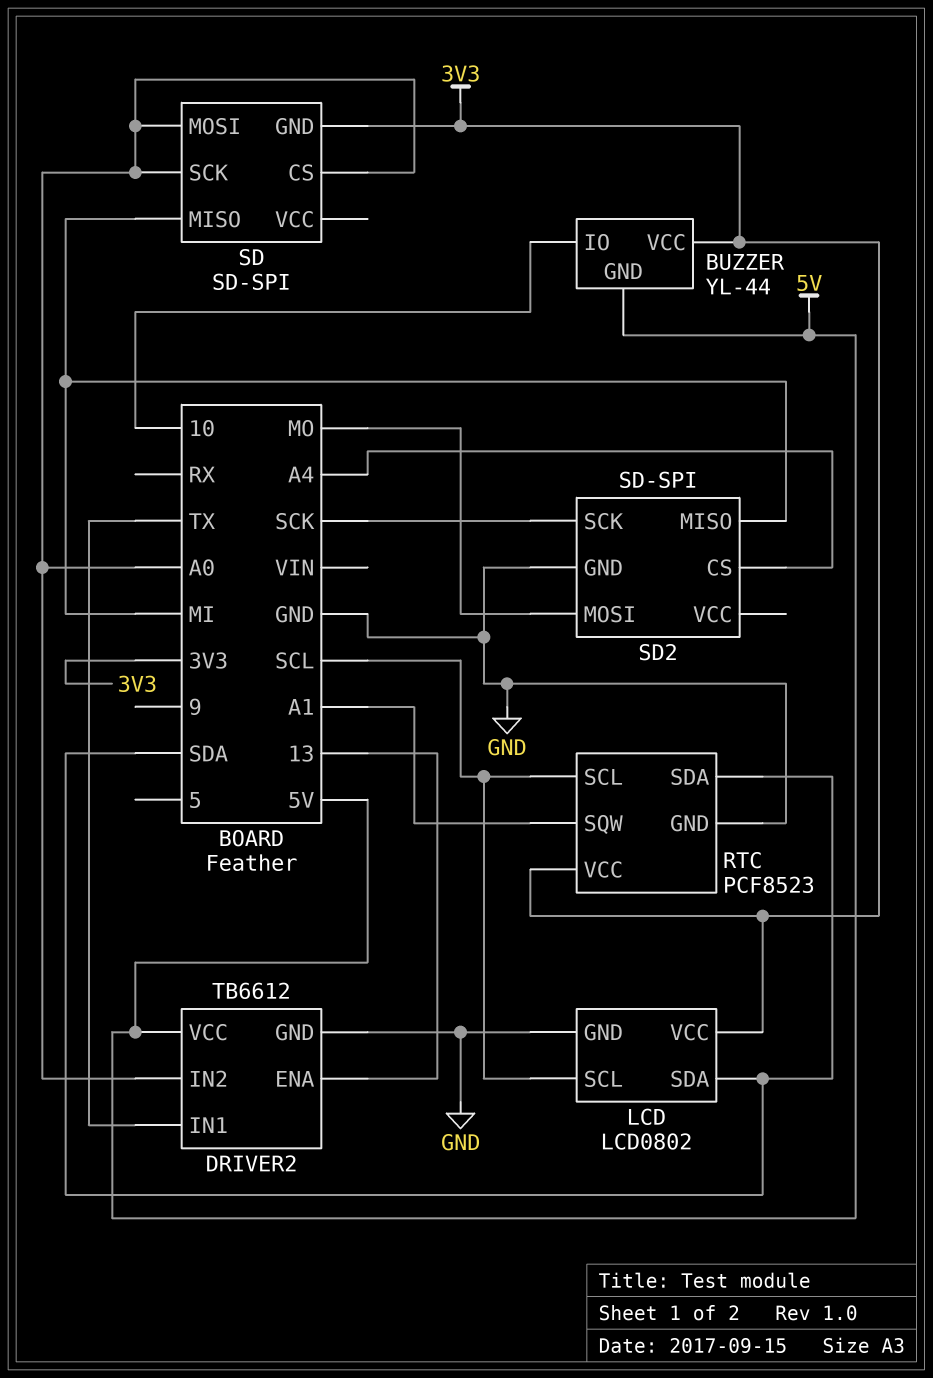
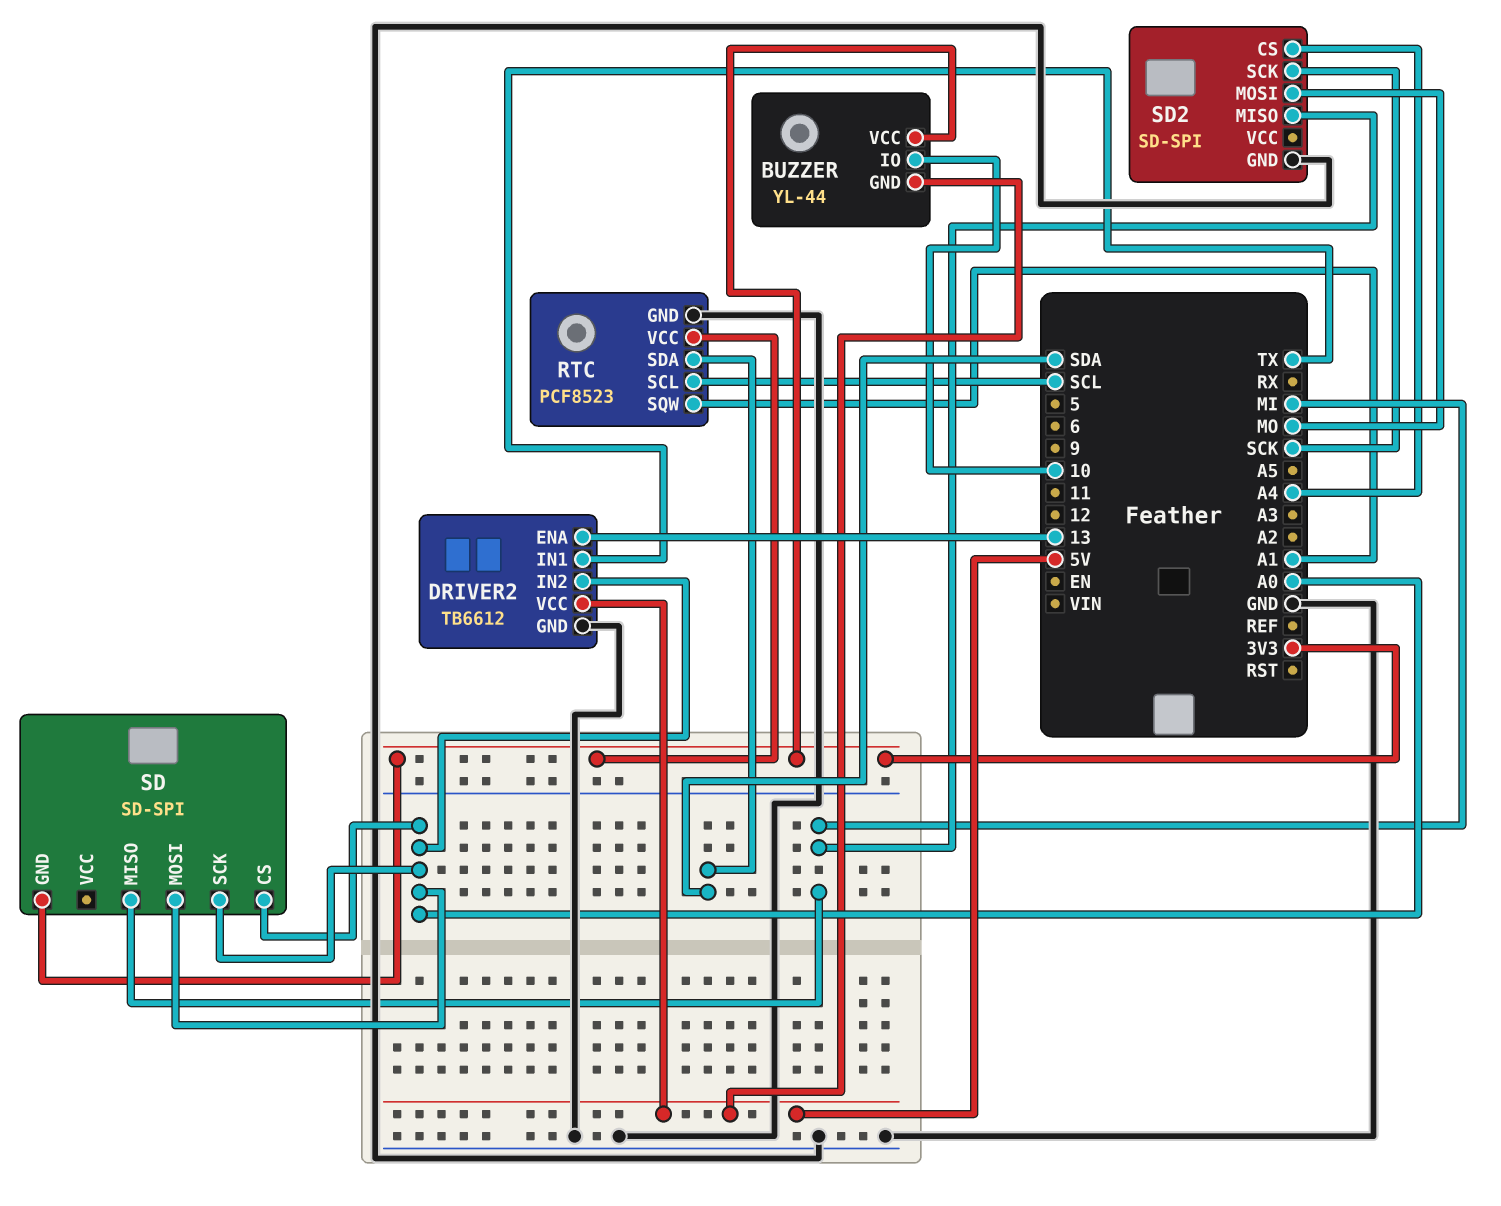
LCD: LCD0802 -> none
LCD pin GND: GND -> none
LCD pin SCL: SCL -> none
LCD pin SDA: SDA -> none
LCD pin VCC: 3V3 -> none

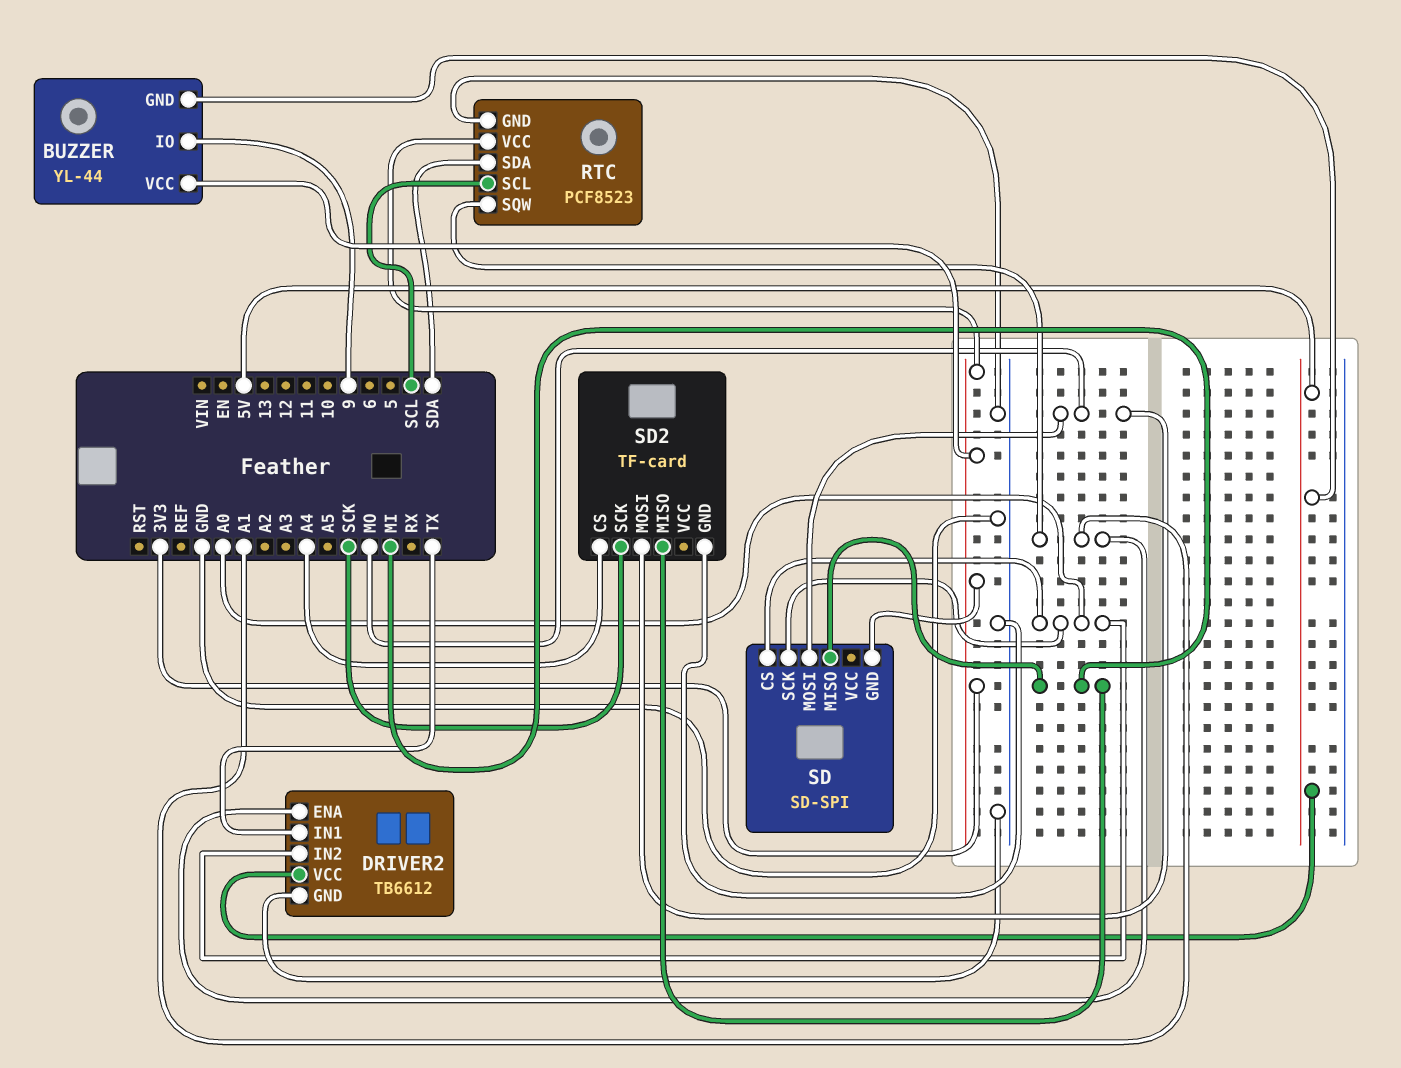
BUZZER pin IO: 10 -> 9
DRIVER2 pin ENA: 13 -> A1
SD pin MOSI: A0 -> MO
SD2: SD-SPI -> TF-card

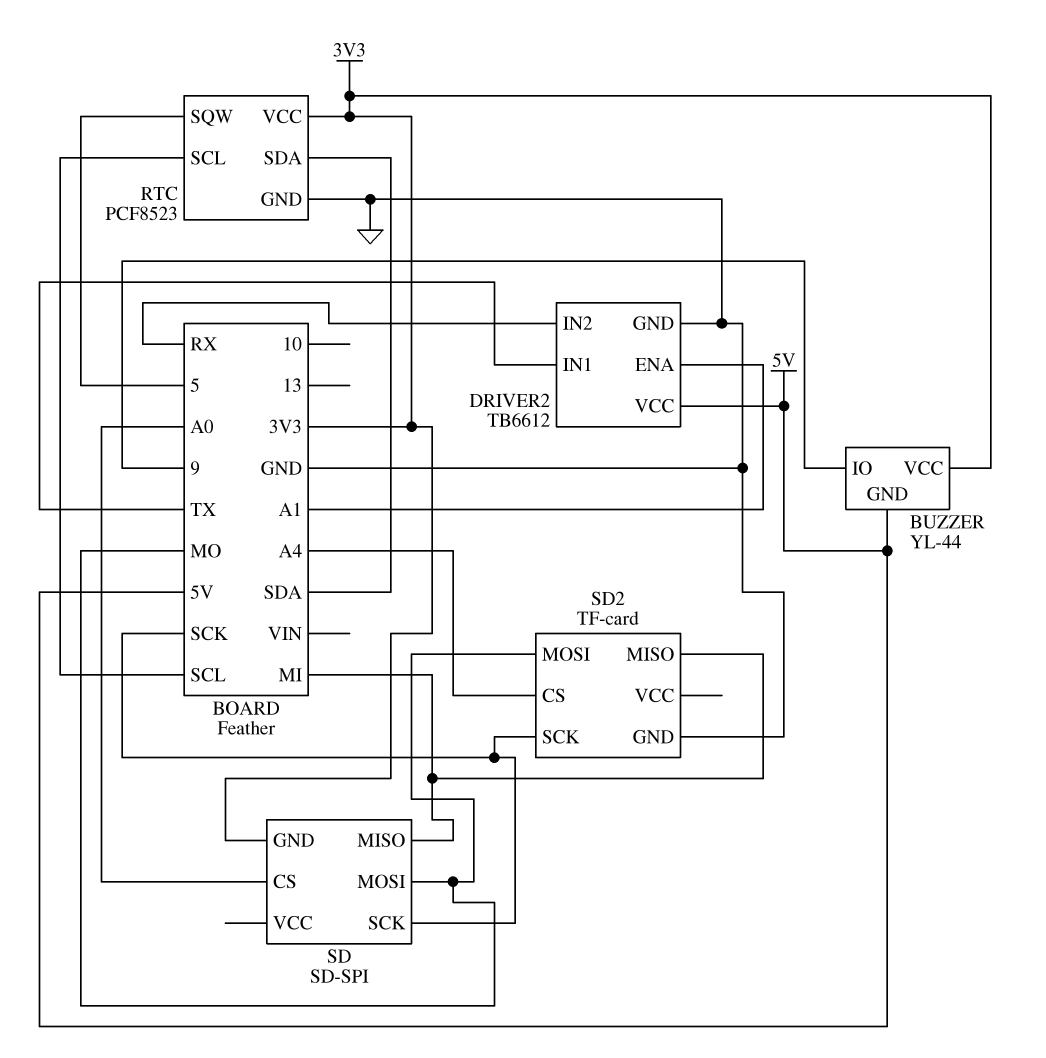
DRIVER2 pin IN2: A0 -> RX
RTC pin SQW: A1 -> 5
SD pin SCK: A0 -> SCK

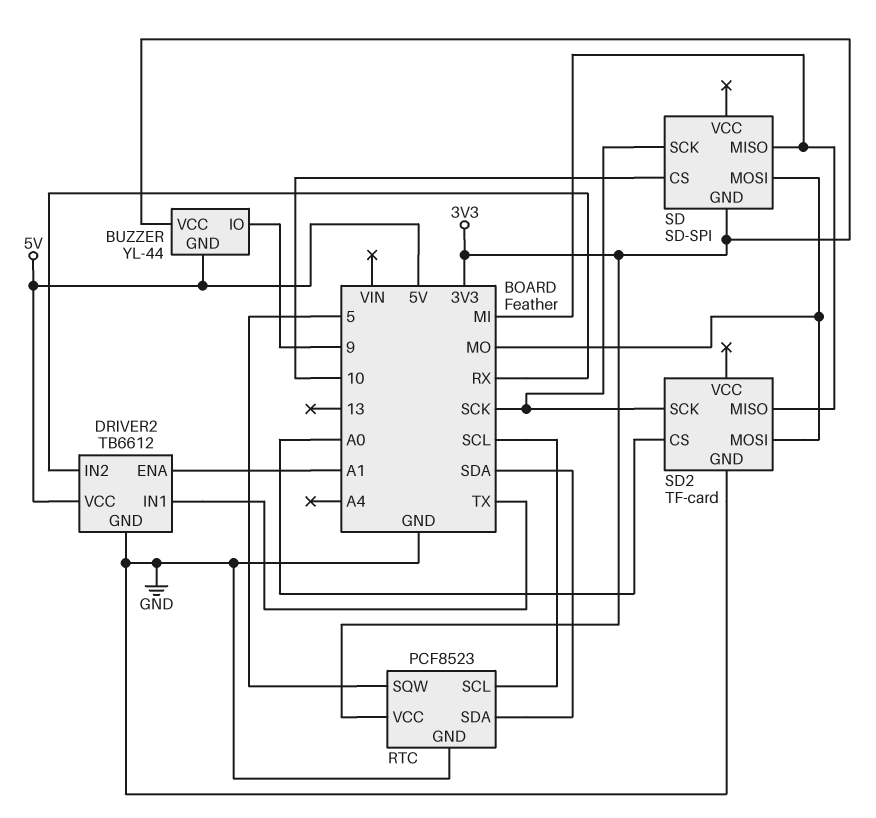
SD pin CS: A0 -> 10
SD2 pin CS: A4 -> A0

